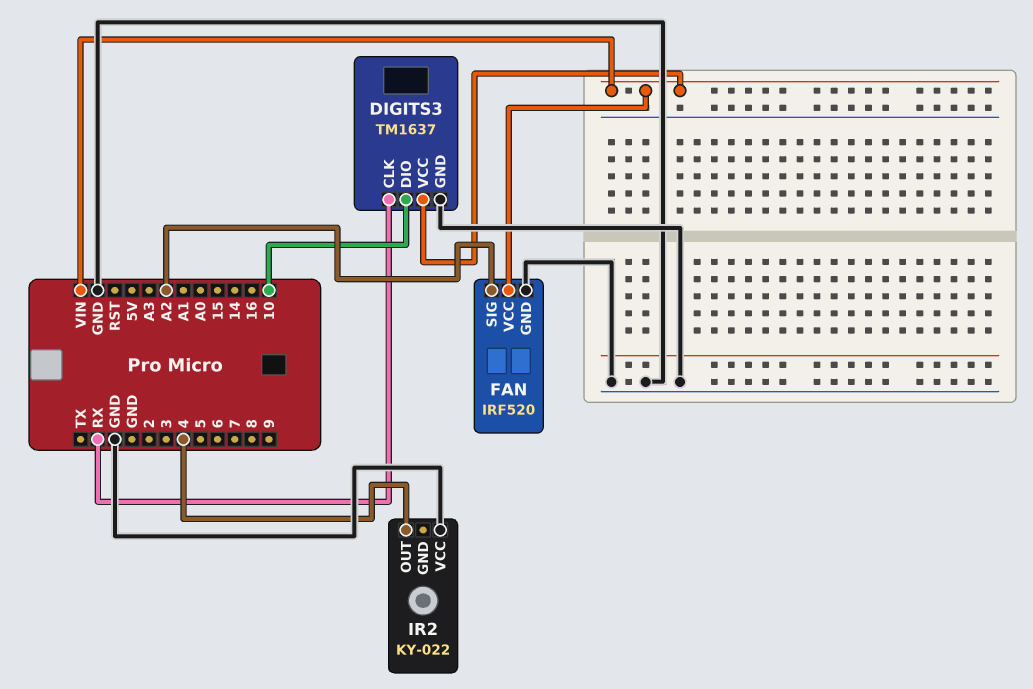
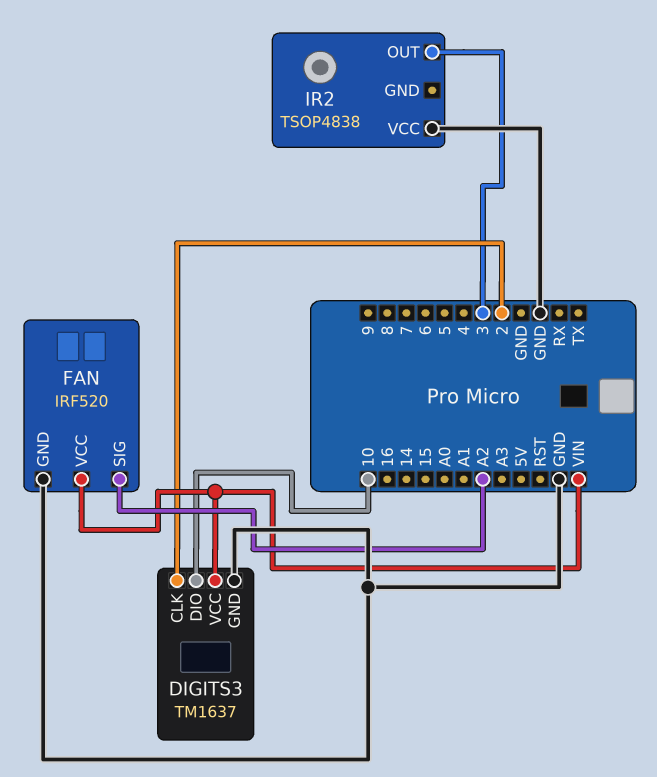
DIGITS3 pin CLK: RX -> 2
IR2: KY-022 -> TSOP4838
IR2 pin OUT: 4 -> 3

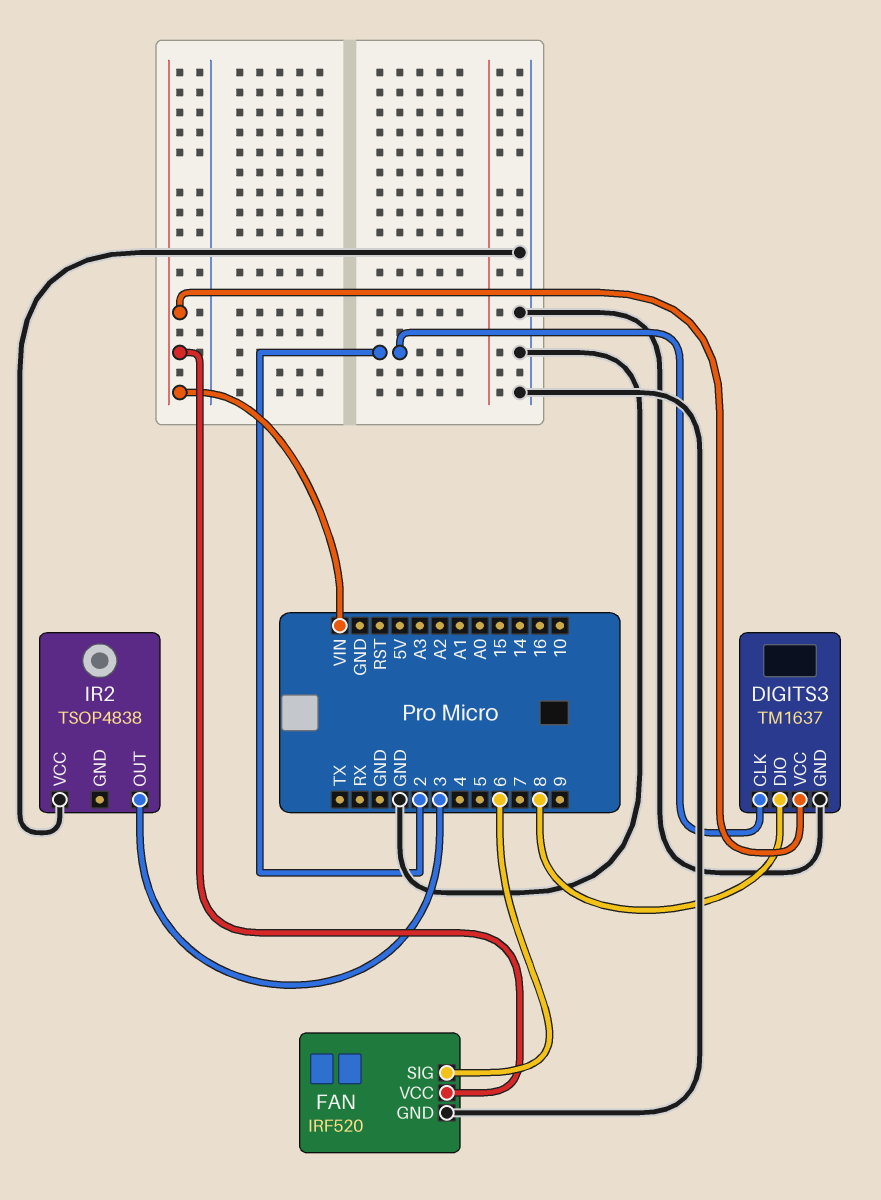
DIGITS3 pin DIO: 10 -> 8
FAN pin SIG: A2 -> 6

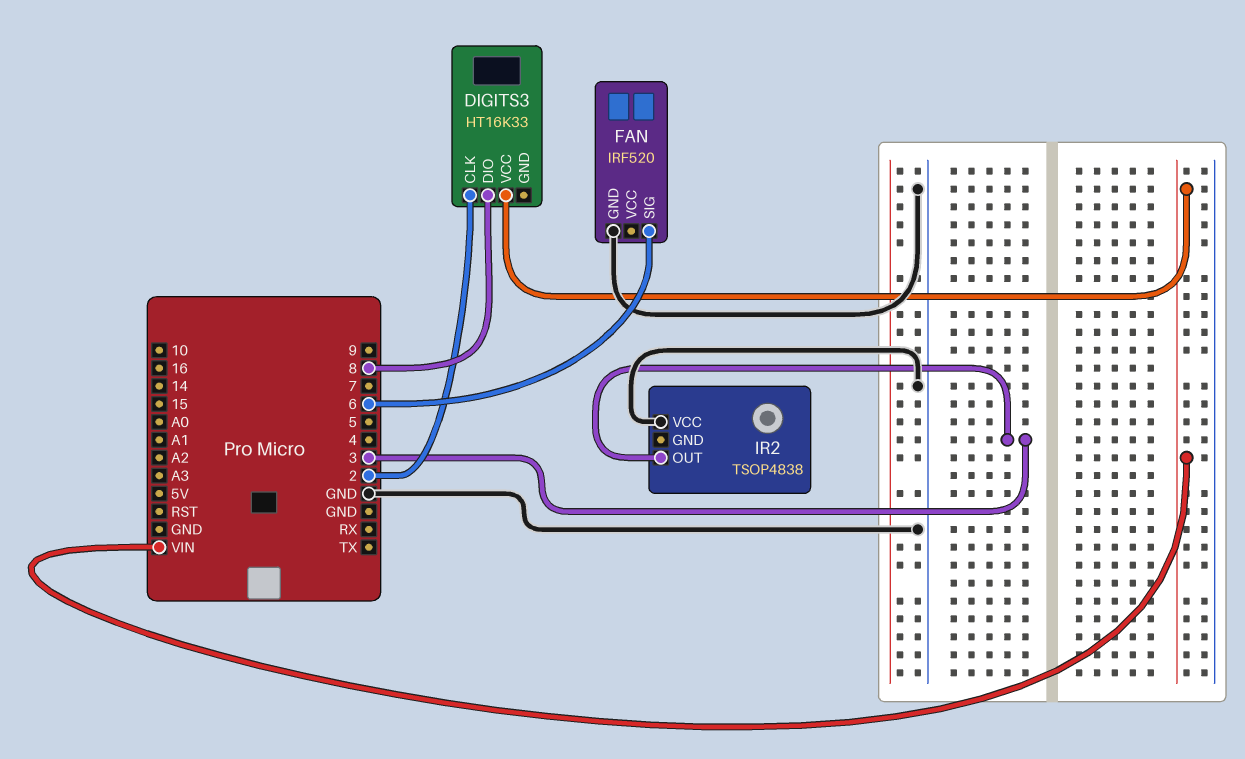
DIGITS3: TM1637 -> HT16K33
DIGITS3 pin GND: GND -> none
FAN pin VCC: VIN -> none

